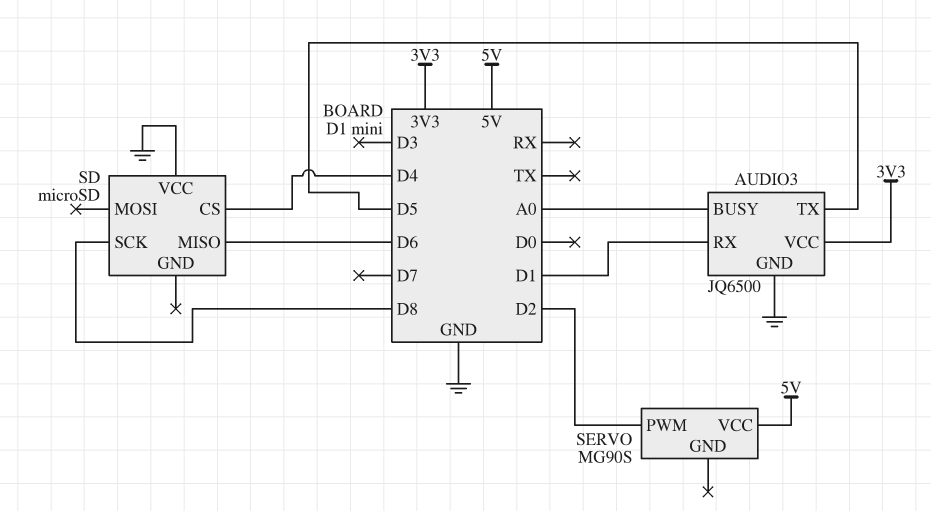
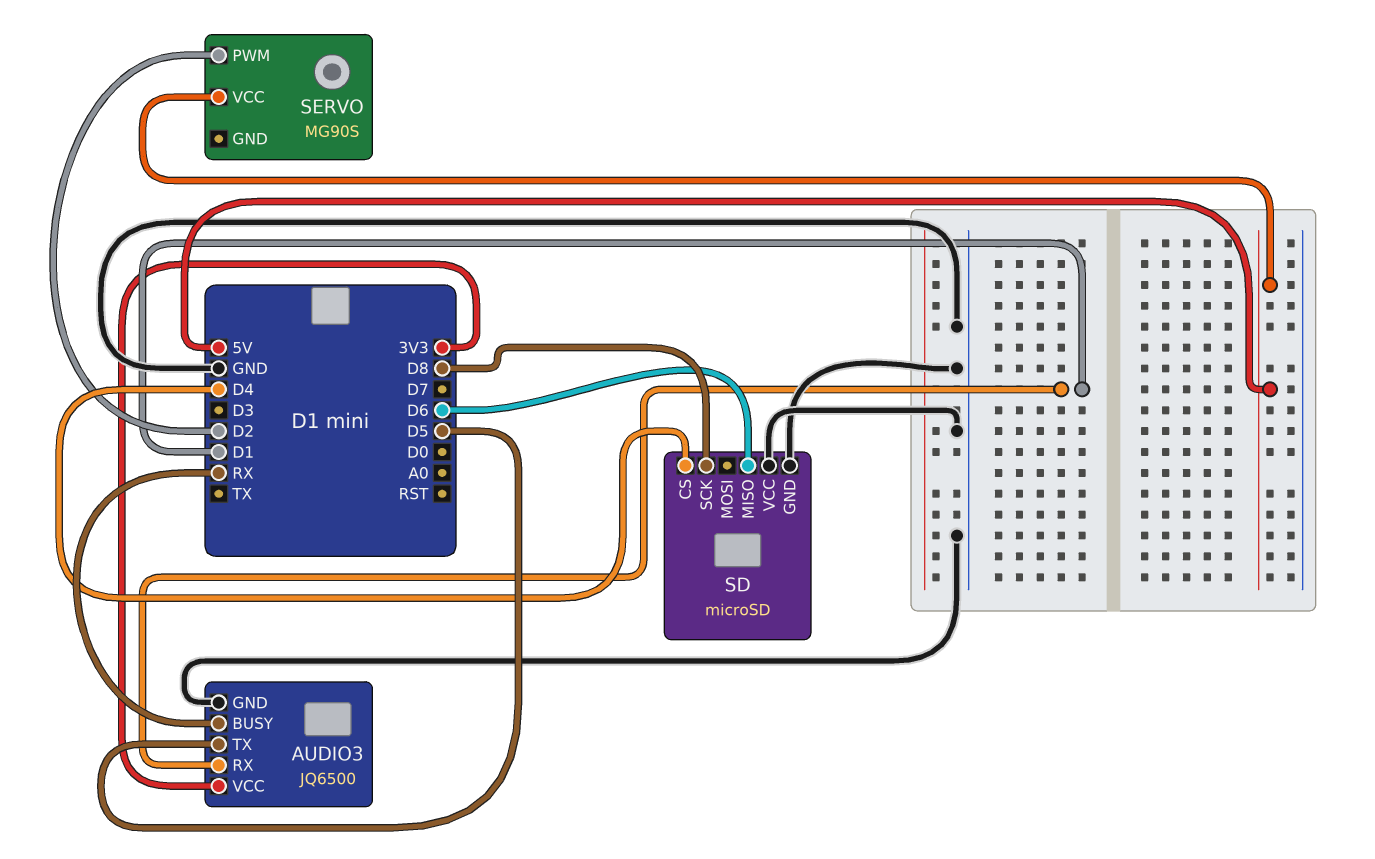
AUDIO3 pin BUSY: A0 -> RX
SD pin GND: none -> GND

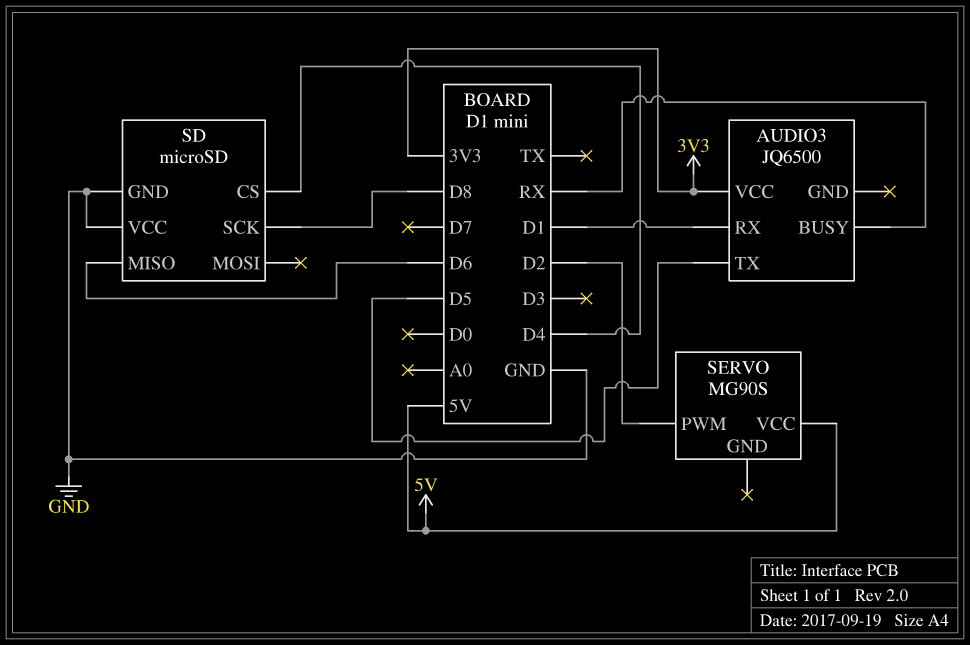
AUDIO3 pin GND: GND -> none

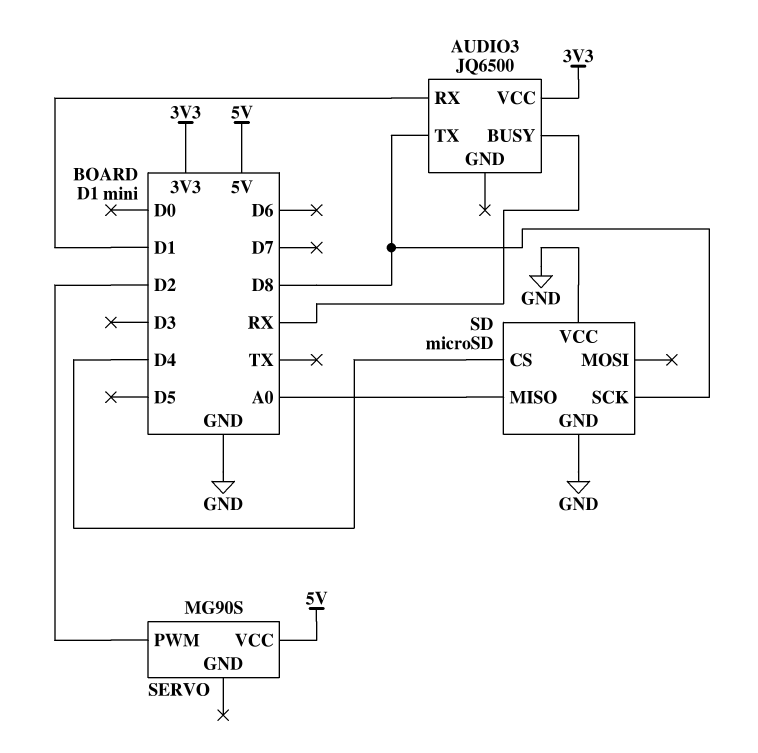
AUDIO3 pin TX: D5 -> D8
SD pin MISO: D6 -> A0

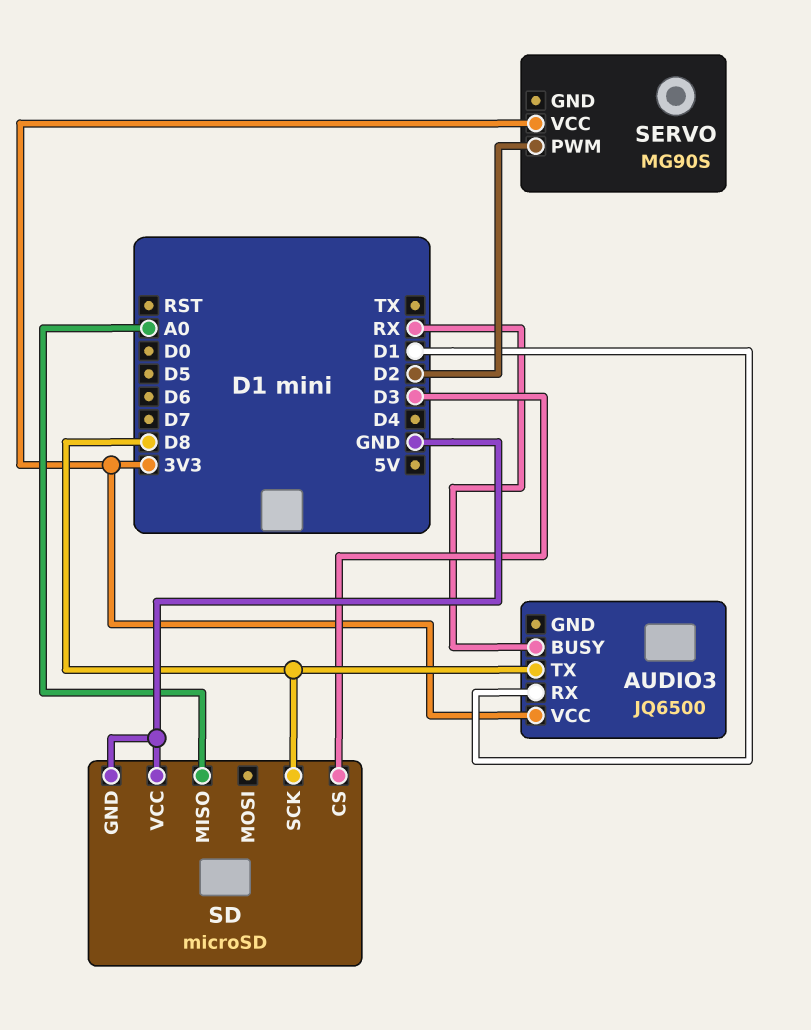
SD pin CS: D4 -> D3
SERVO pin VCC: 5V -> 3V3

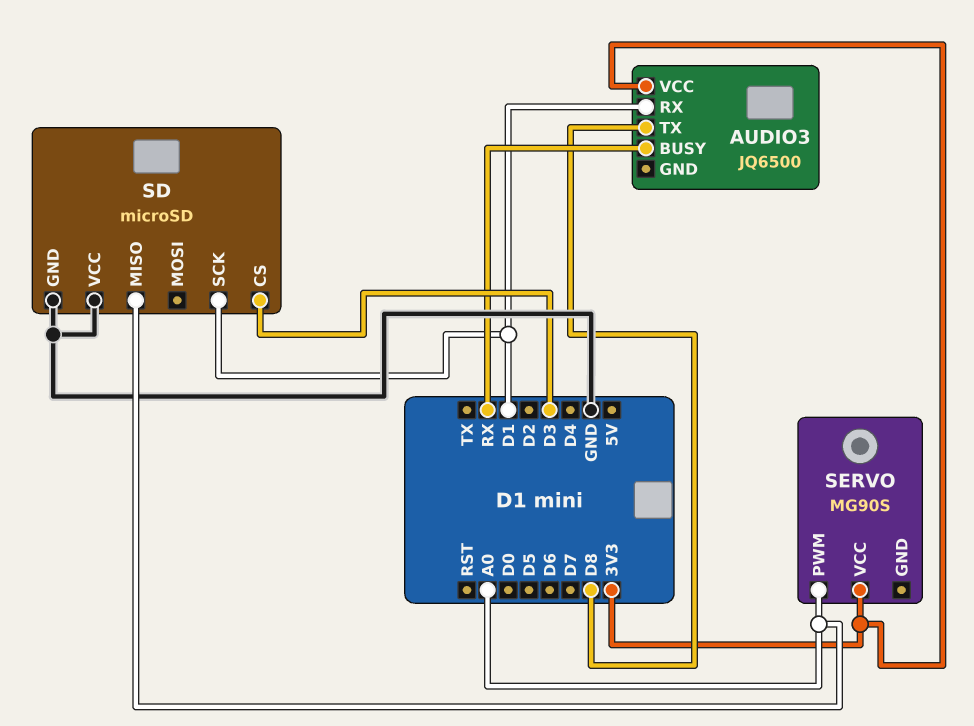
SD pin SCK: D8 -> D1
SERVO pin PWM: D2 -> A0

